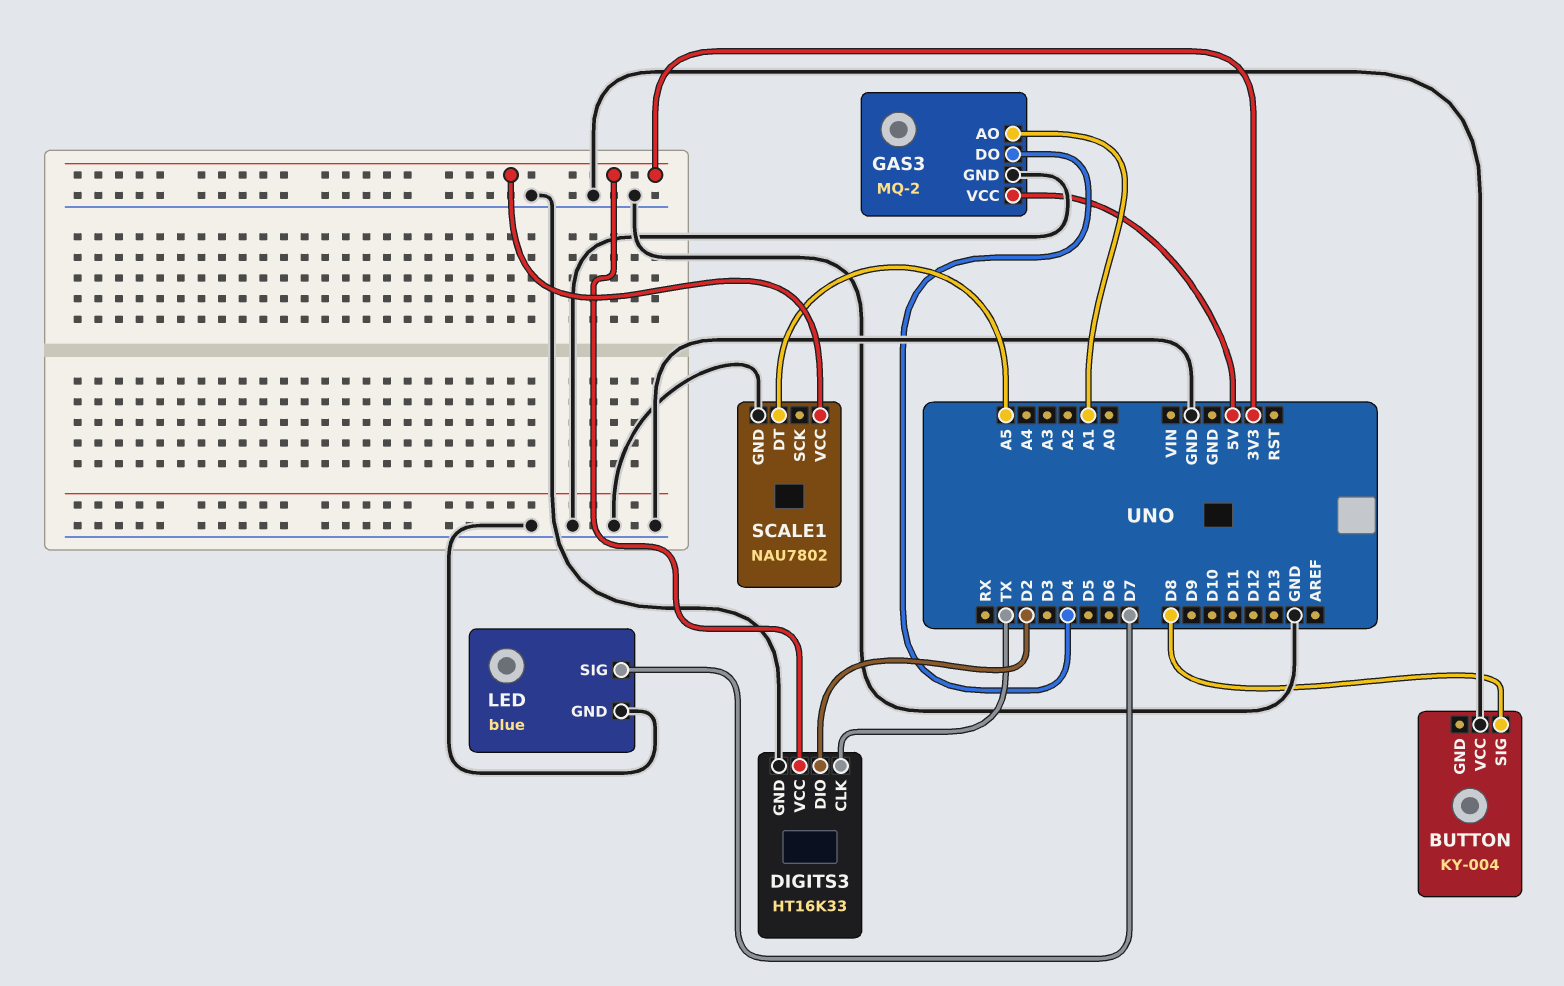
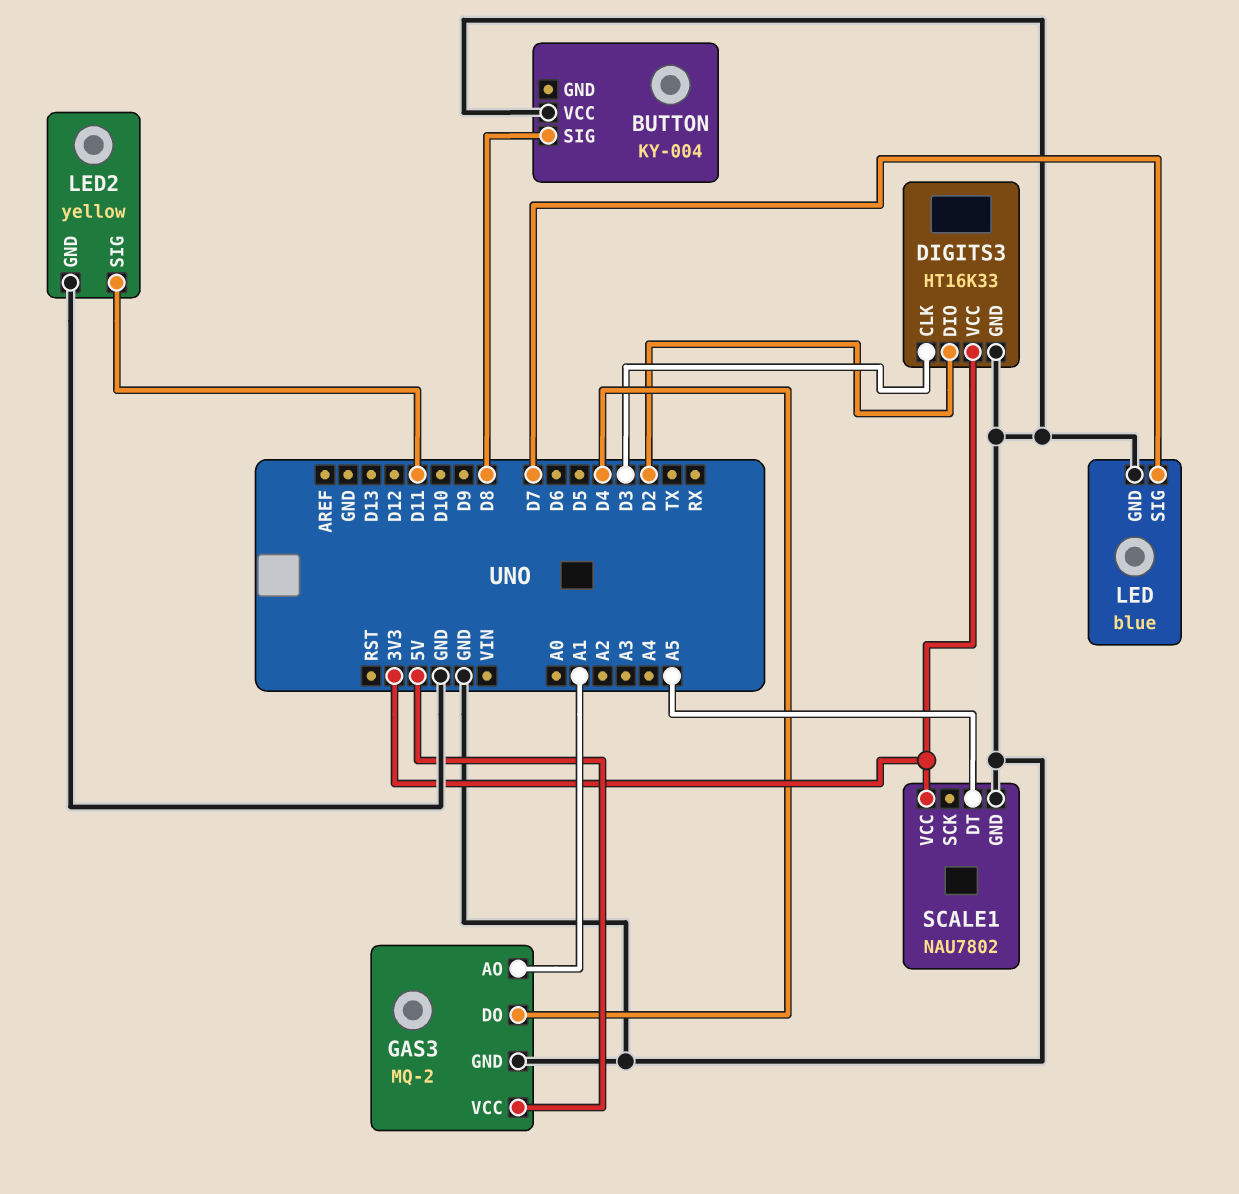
DIGITS3 pin CLK: TX -> D3
LED2: none -> yellow
LED2 pin GND: none -> GND
LED2 pin SIG: none -> D11

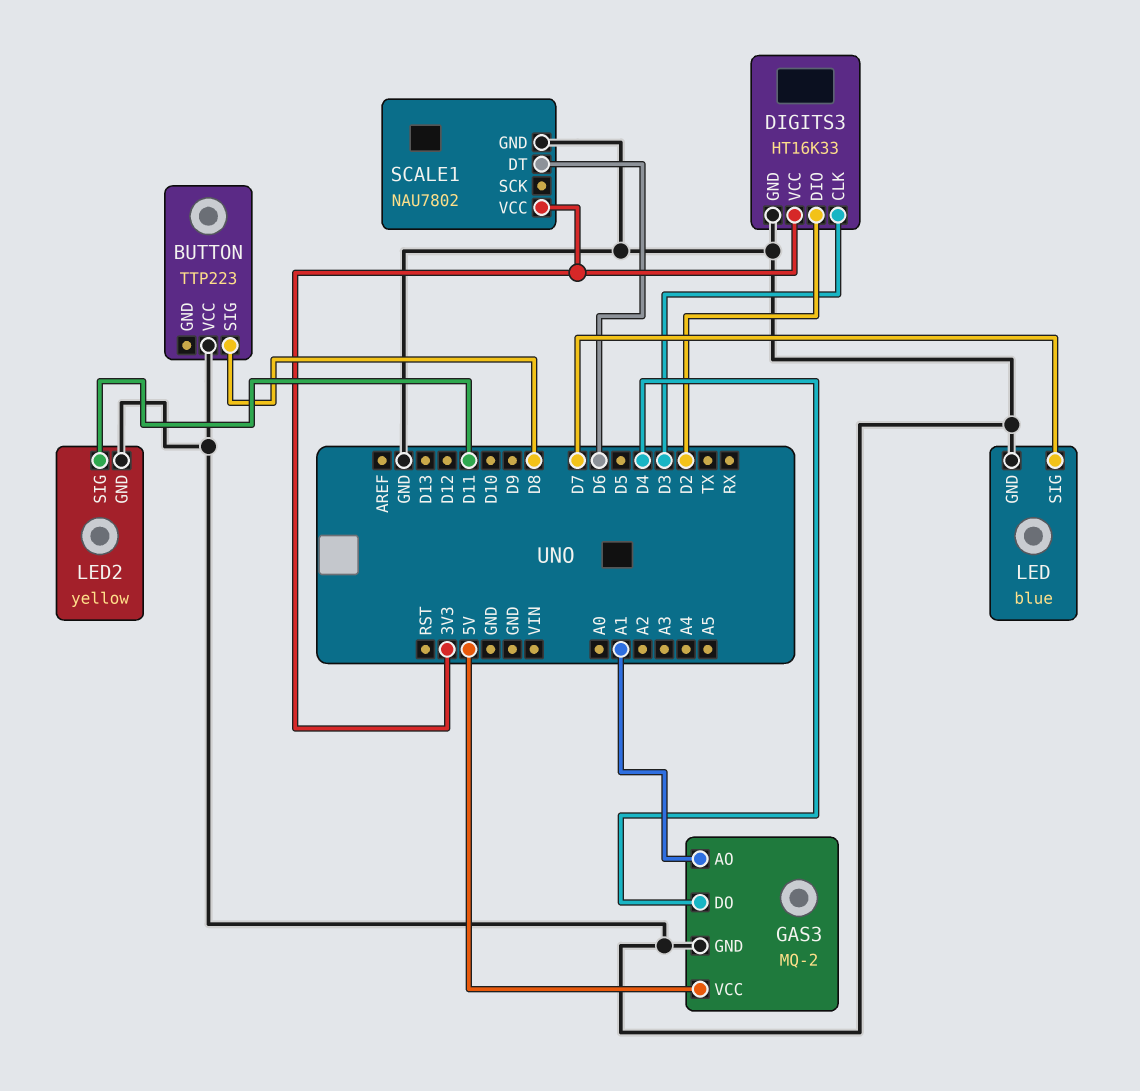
BUTTON: KY-004 -> TTP223
SCALE1 pin DT: A5 -> D6

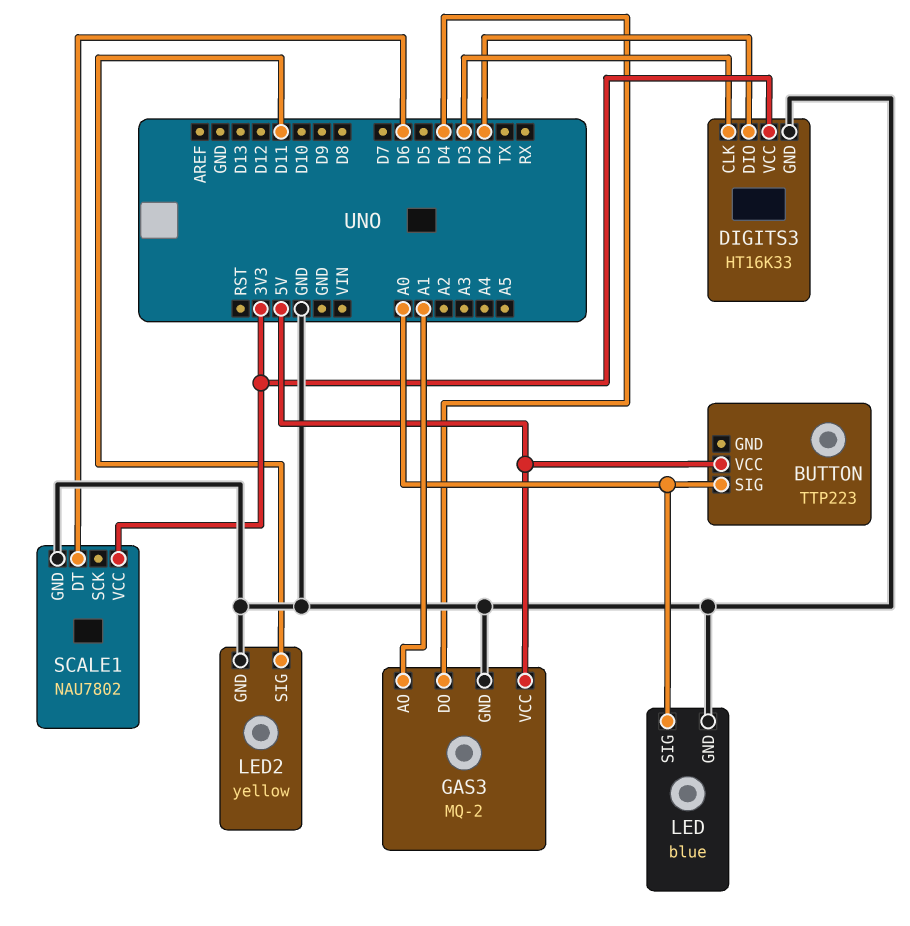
BUTTON pin SIG: D8 -> A0
BUTTON pin VCC: GND -> 5V
LED pin SIG: D7 -> A0

